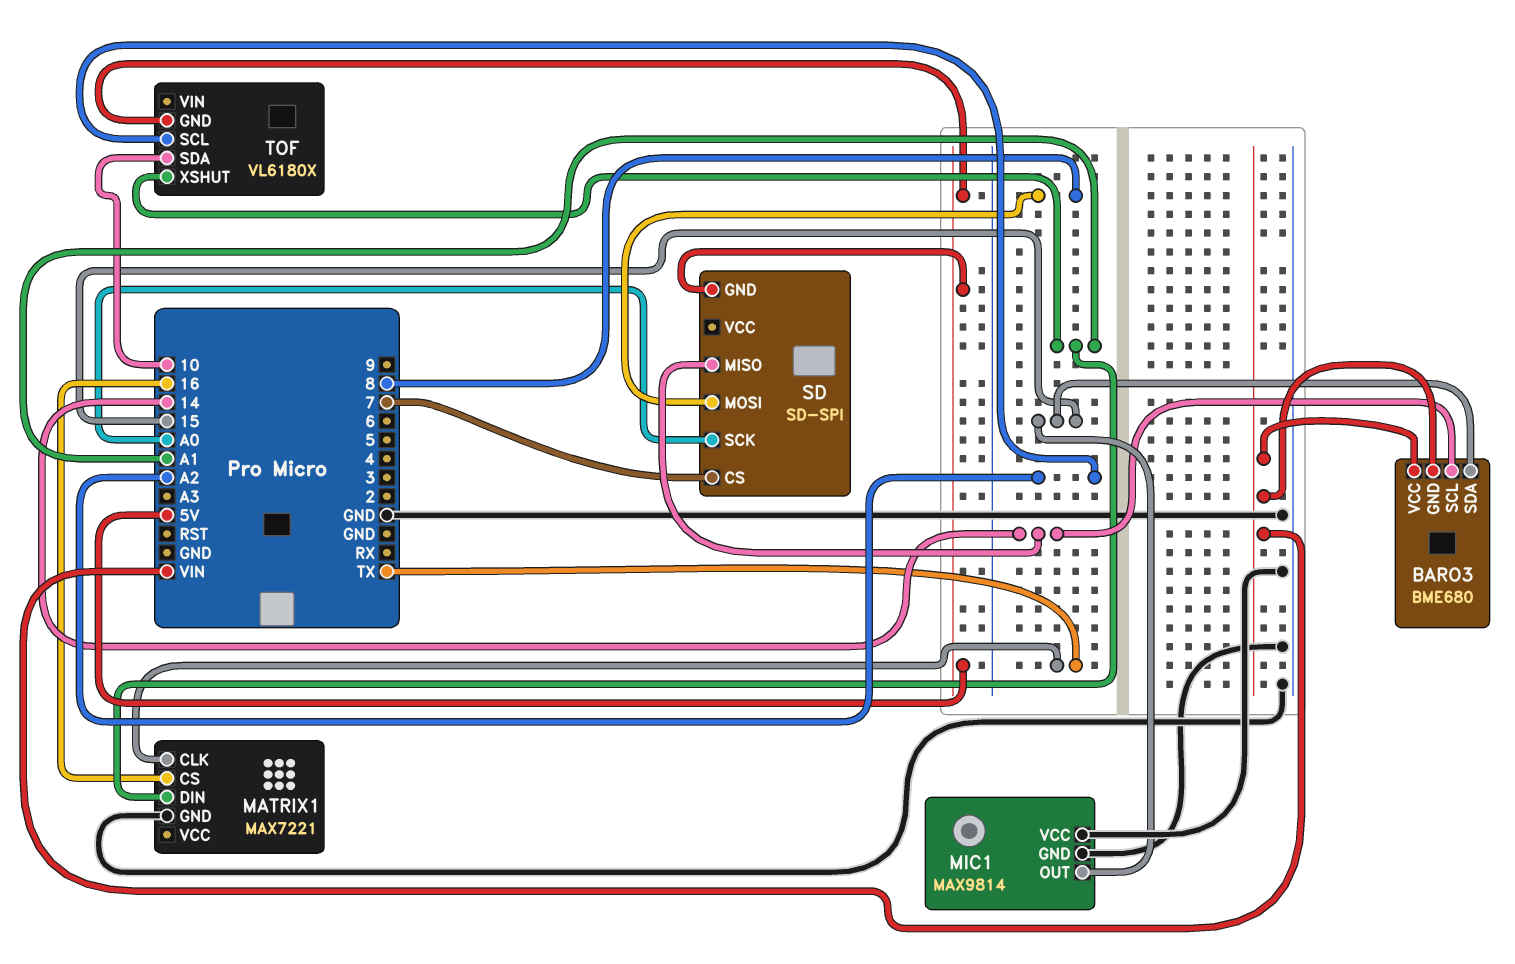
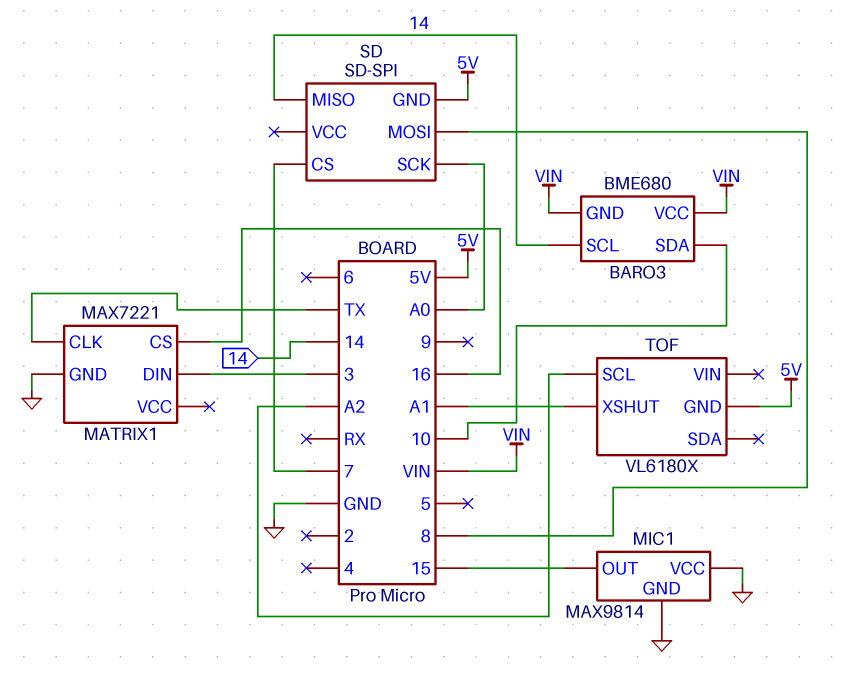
BARO3 pin SDA: 15 -> 10
MATRIX1 pin DIN: A1 -> 3
TOF pin SDA: 10 -> none

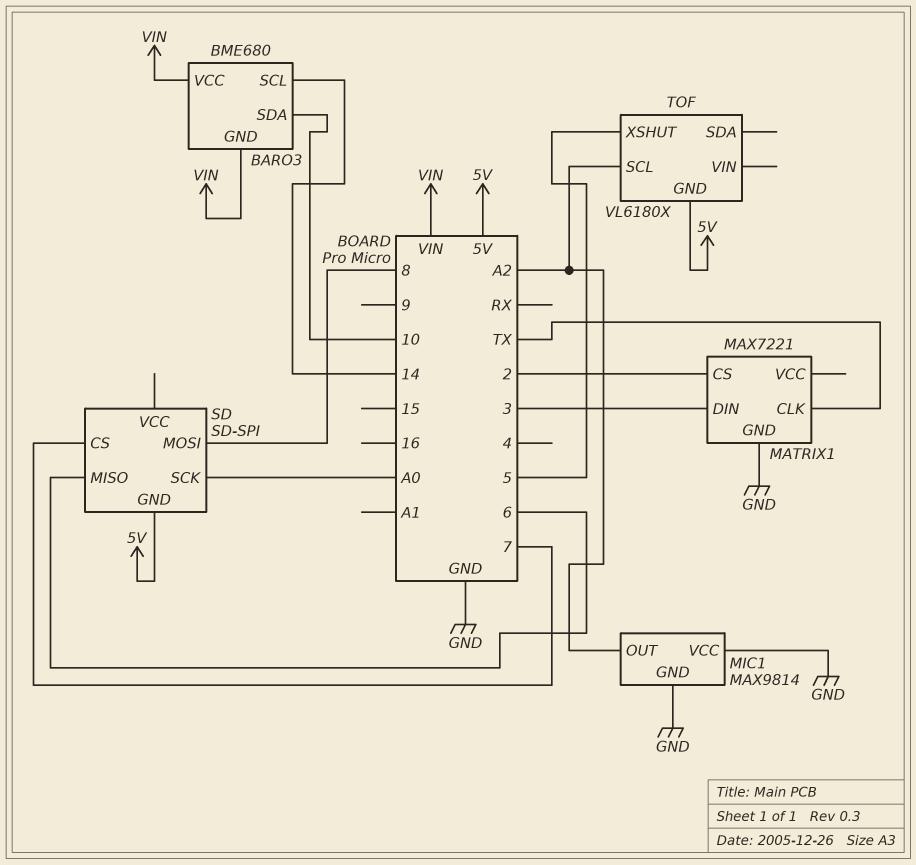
MATRIX1 pin CS: 16 -> 2
MIC1 pin OUT: 15 -> A2
SD pin MISO: 14 -> 6
TOF pin XSHUT: A1 -> 5

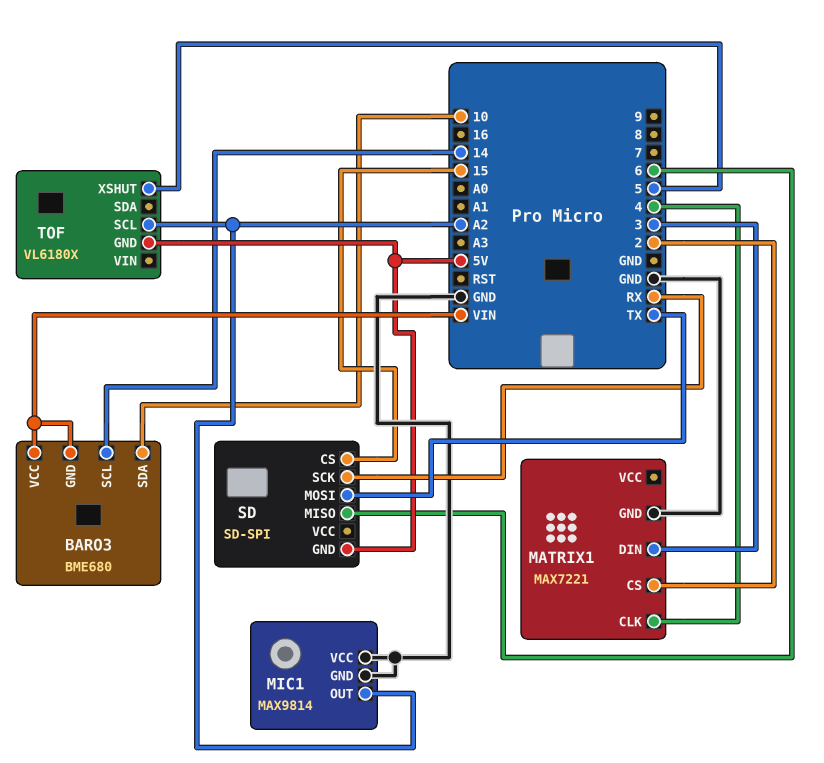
MATRIX1 pin CLK: TX -> 4
SD pin CS: 7 -> 15
SD pin MOSI: 8 -> TX
SD pin SCK: A0 -> RX

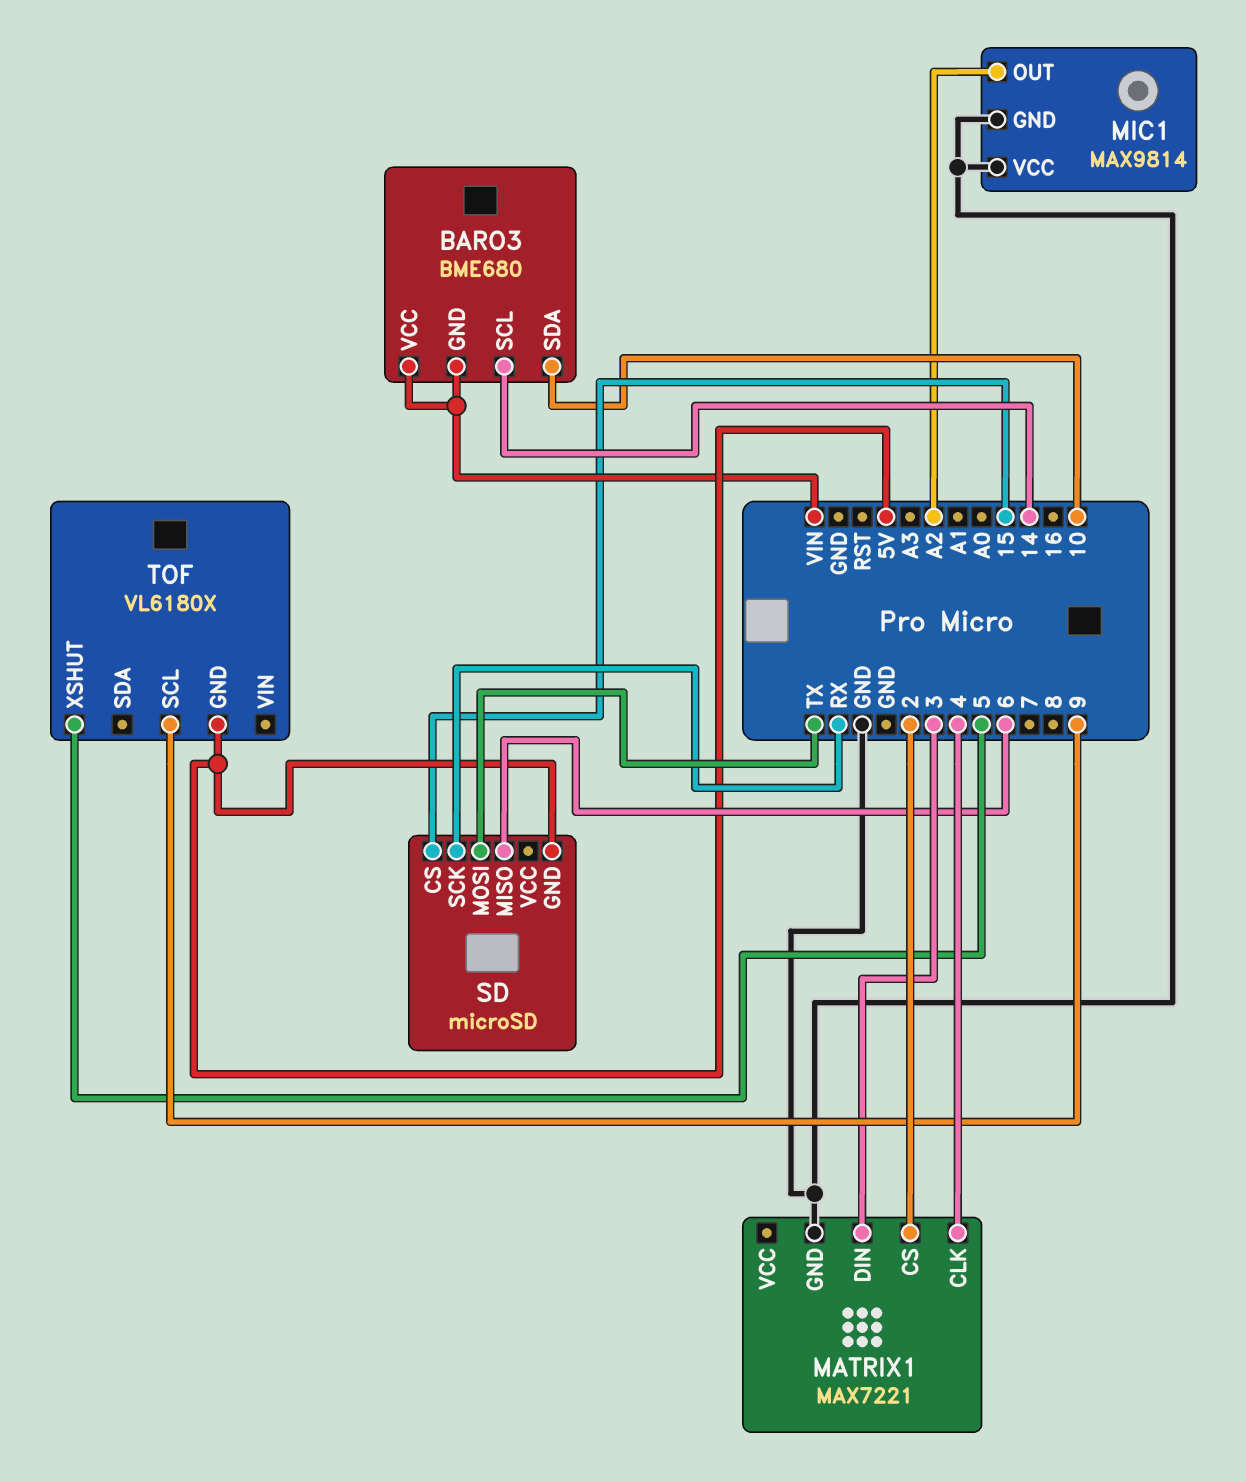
SD: SD-SPI -> microSD
TOF pin SCL: A2 -> 9

